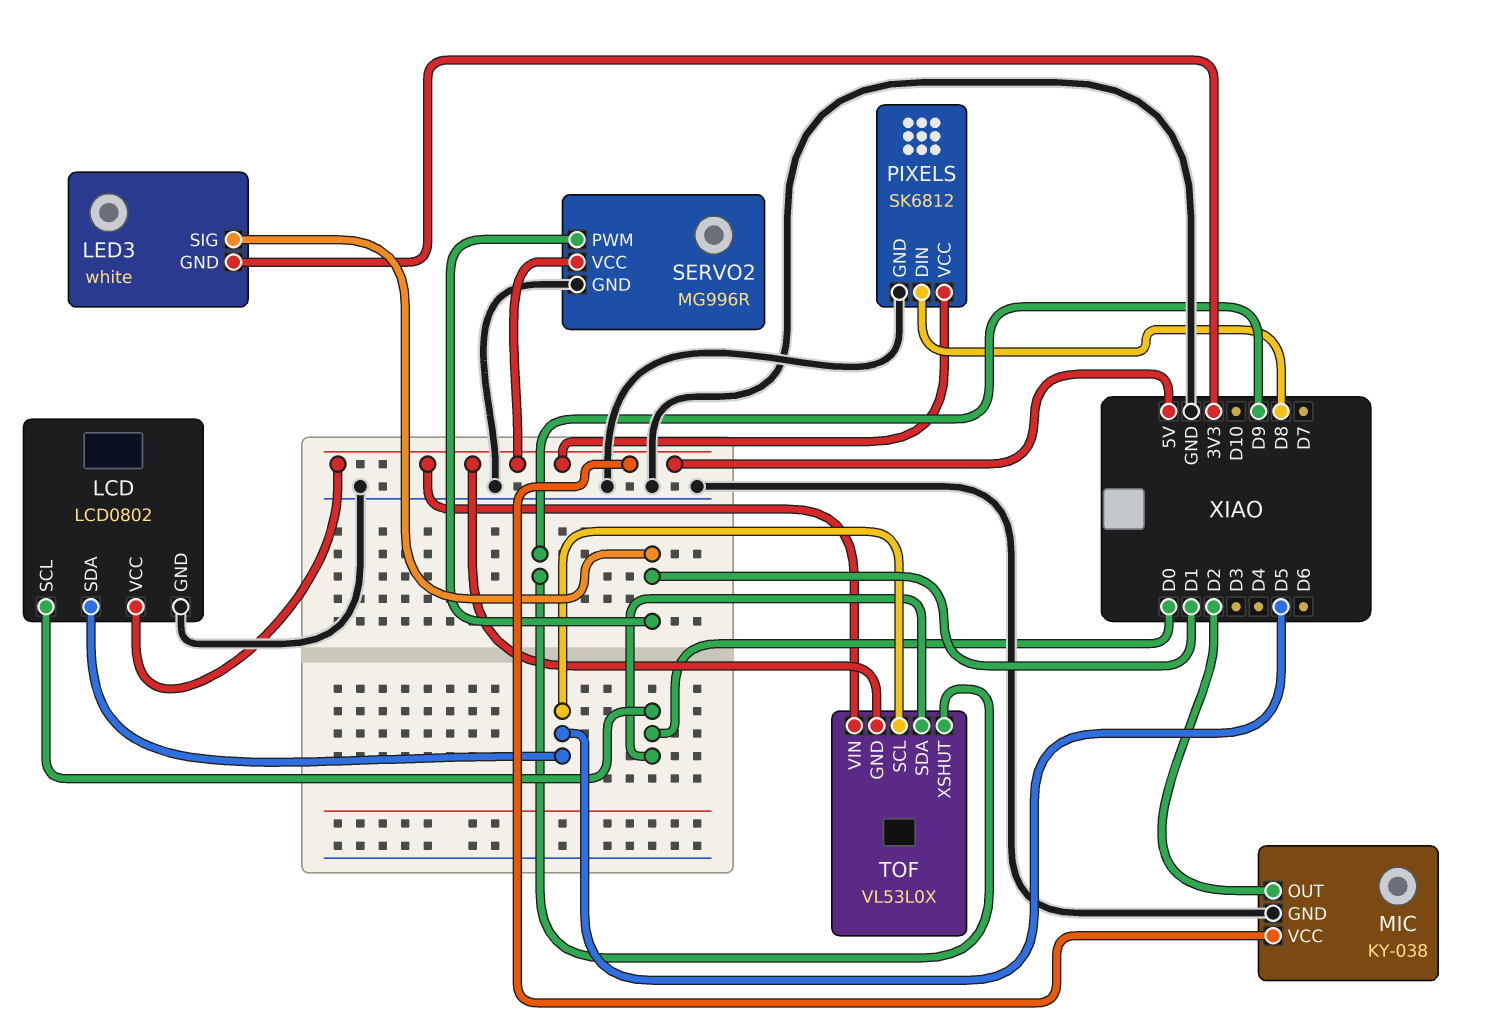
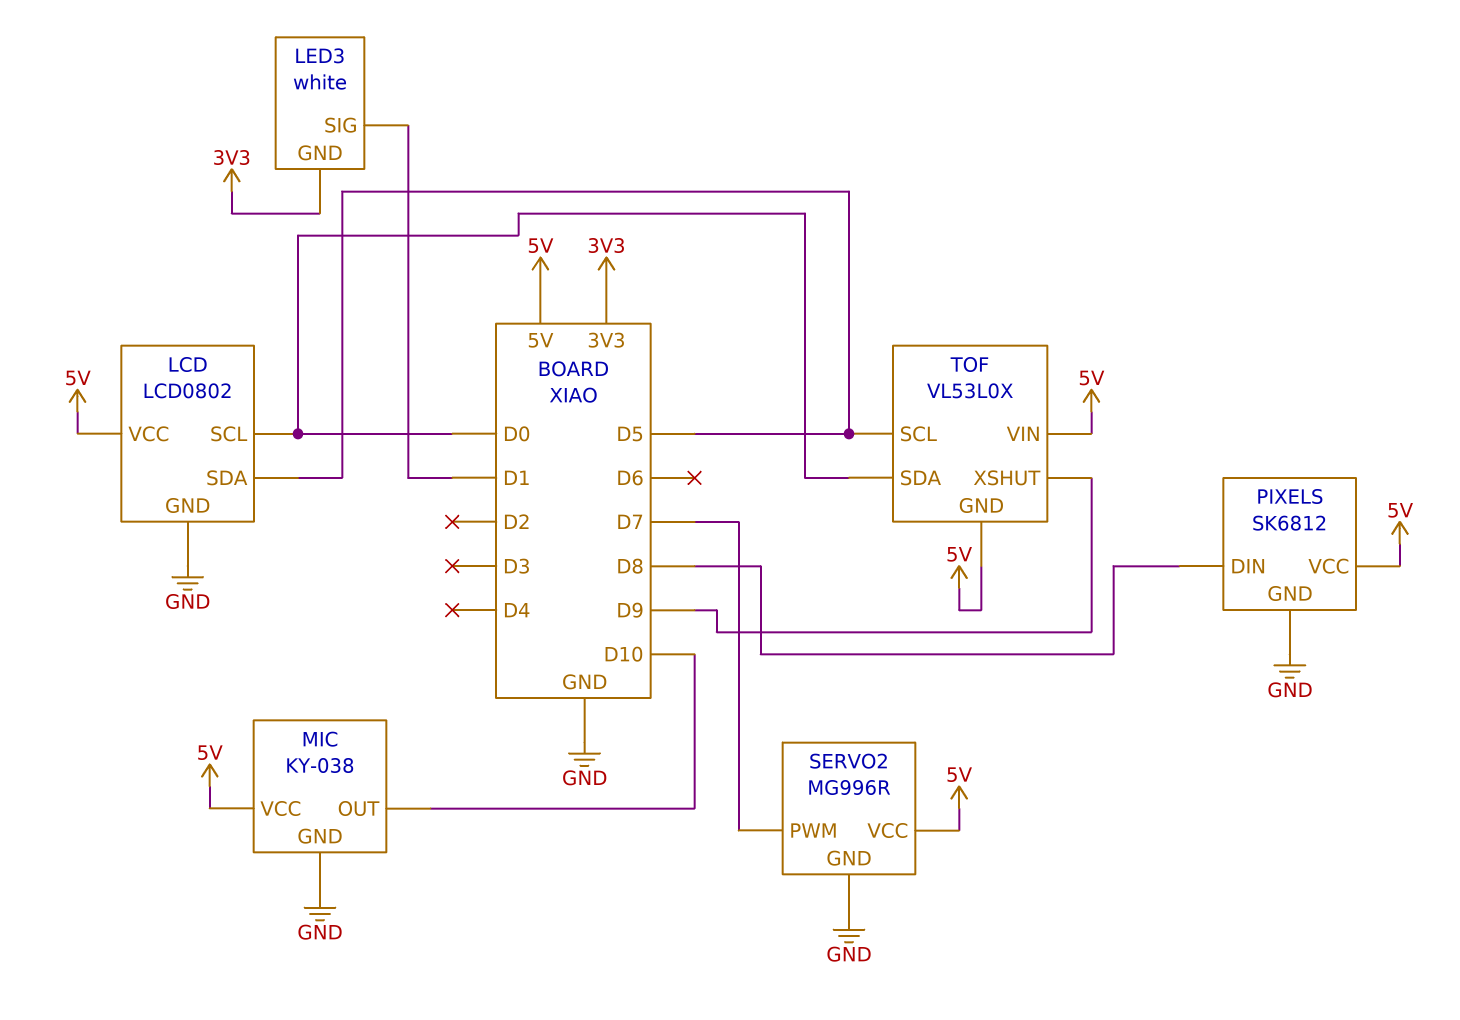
MIC pin OUT: D2 -> D10
SERVO2 pin PWM: D1 -> D7

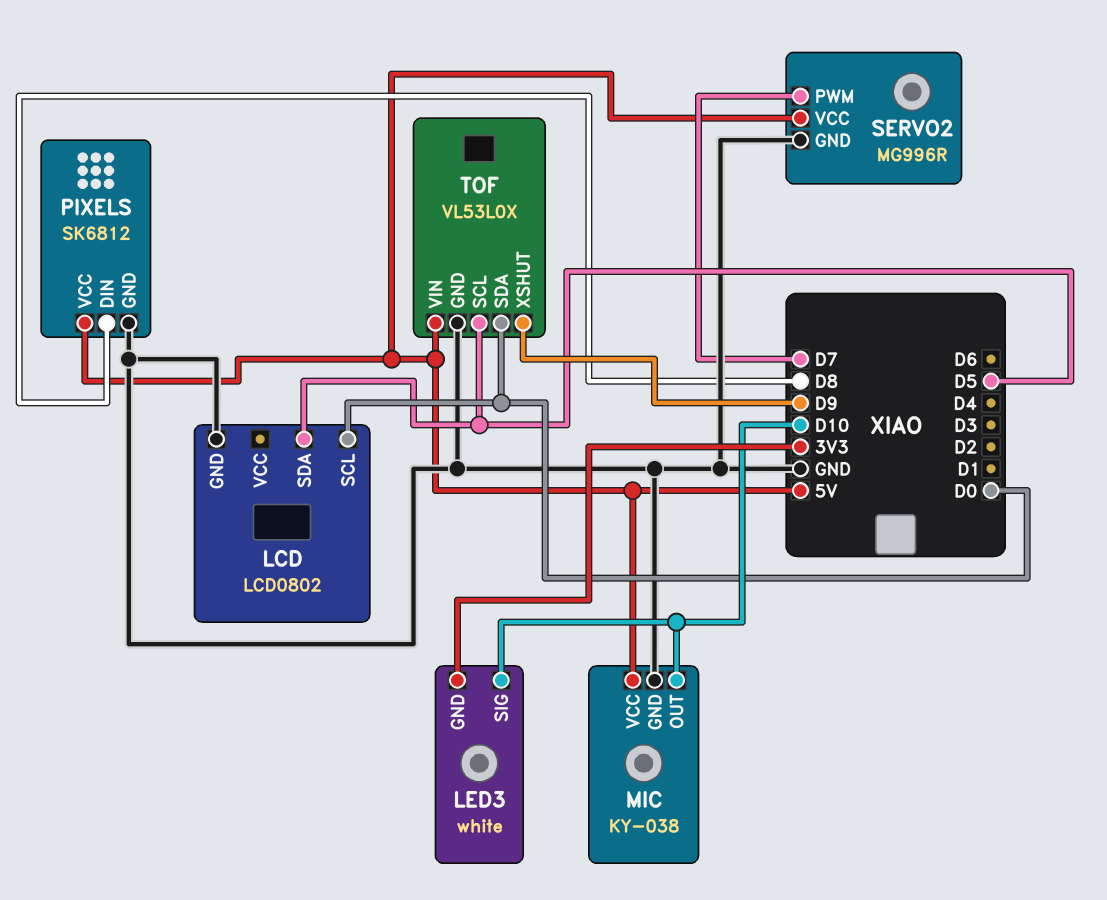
LCD pin VCC: 5V -> none
LED3 pin SIG: D1 -> D10
TOF pin GND: 5V -> GND

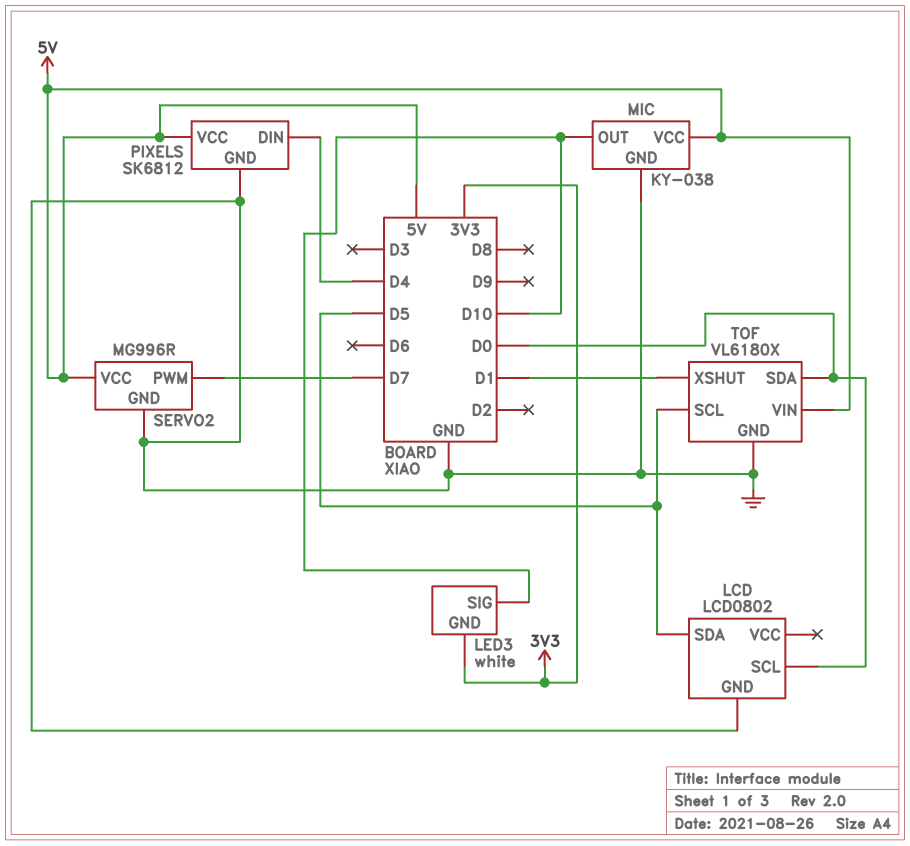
PIXELS pin DIN: D8 -> D4
TOF: VL53L0X -> VL6180X
TOF pin XSHUT: D9 -> D1

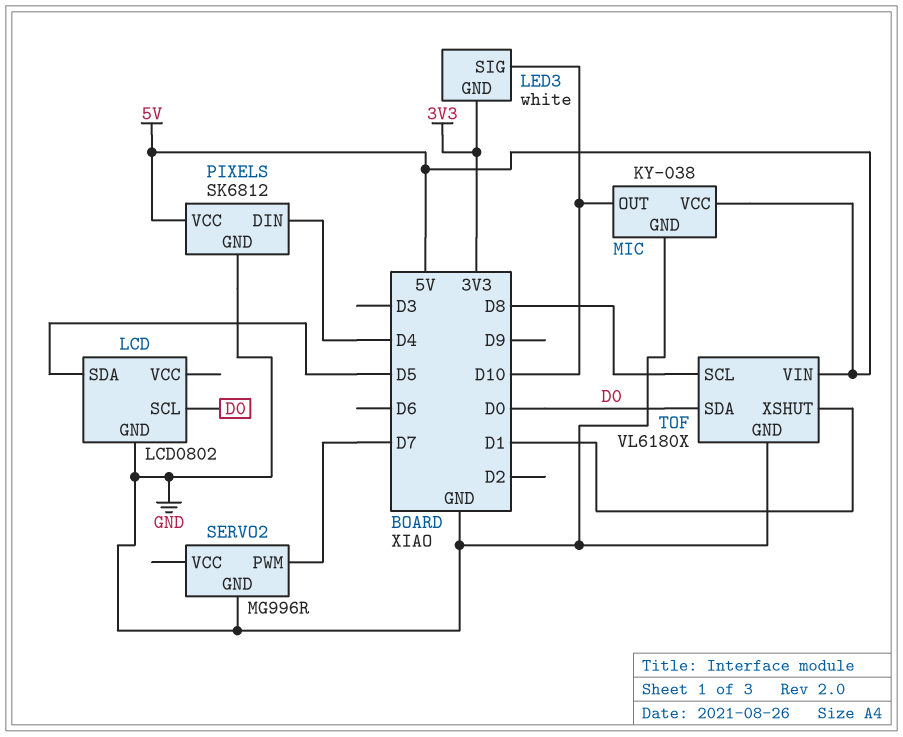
SERVO2 pin VCC: 5V -> none
TOF pin SCL: D5 -> D8

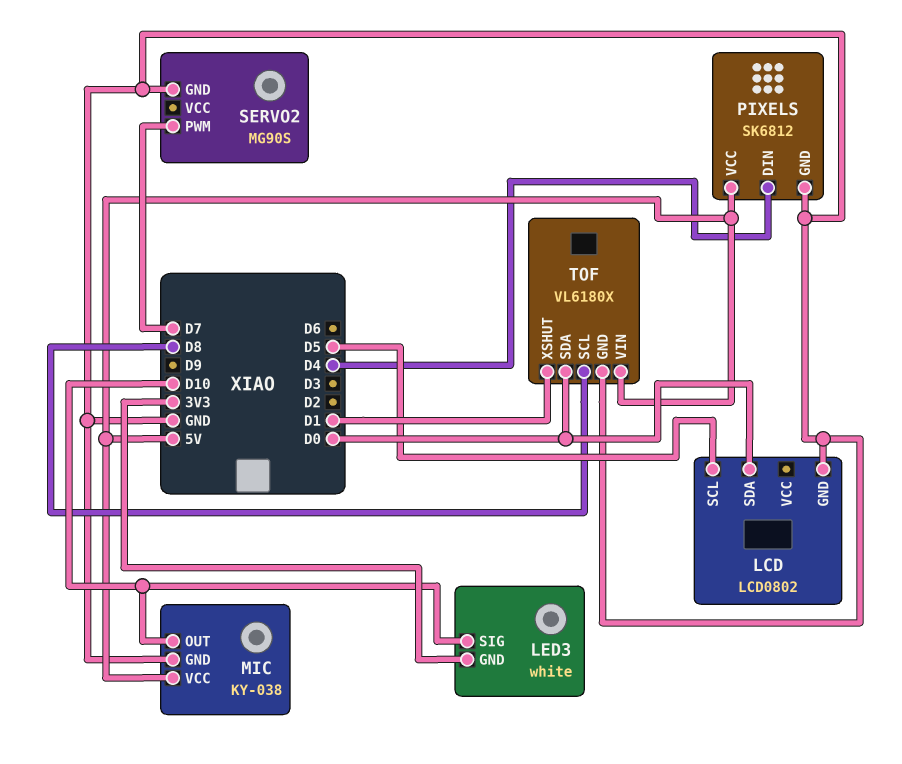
LCD pin SCL: D0 -> D5
LCD pin SDA: D5 -> D0
SERVO2: MG996R -> MG90S

